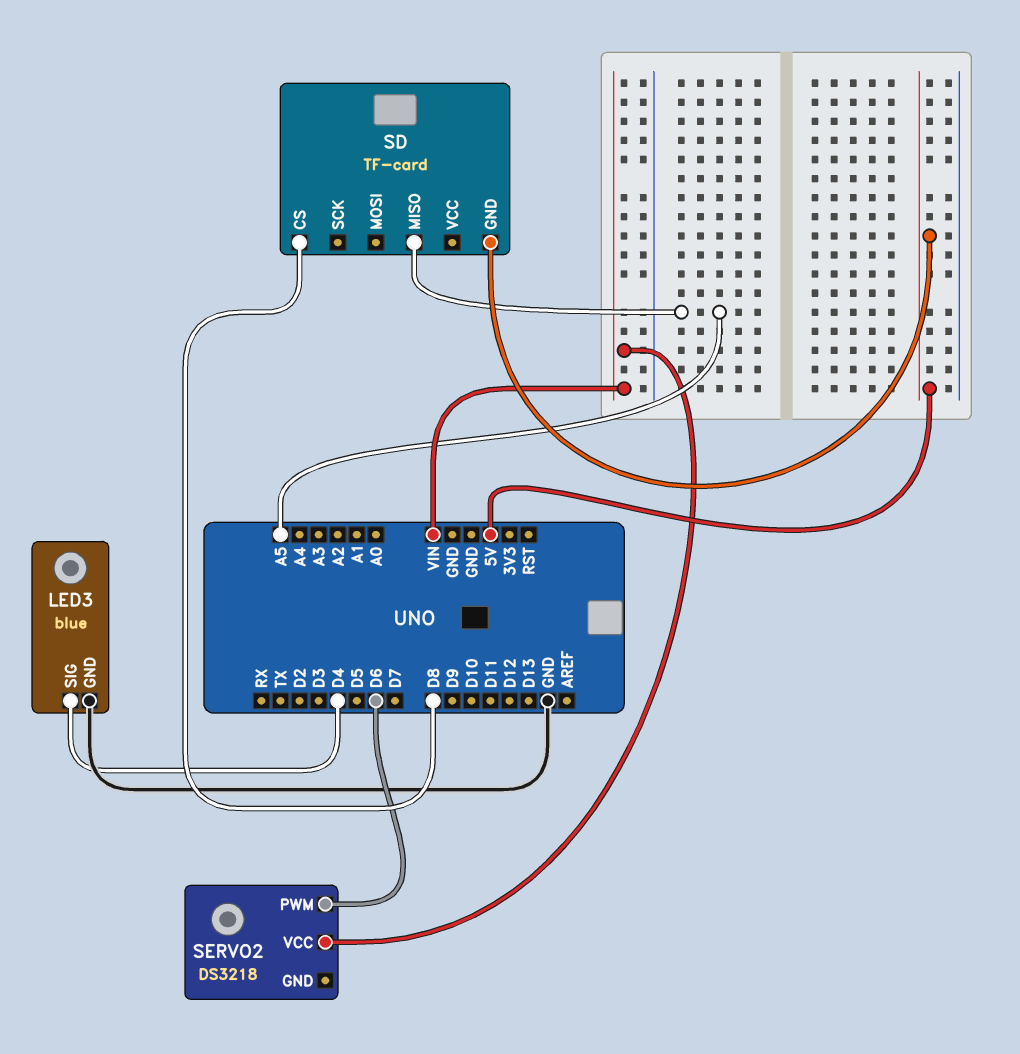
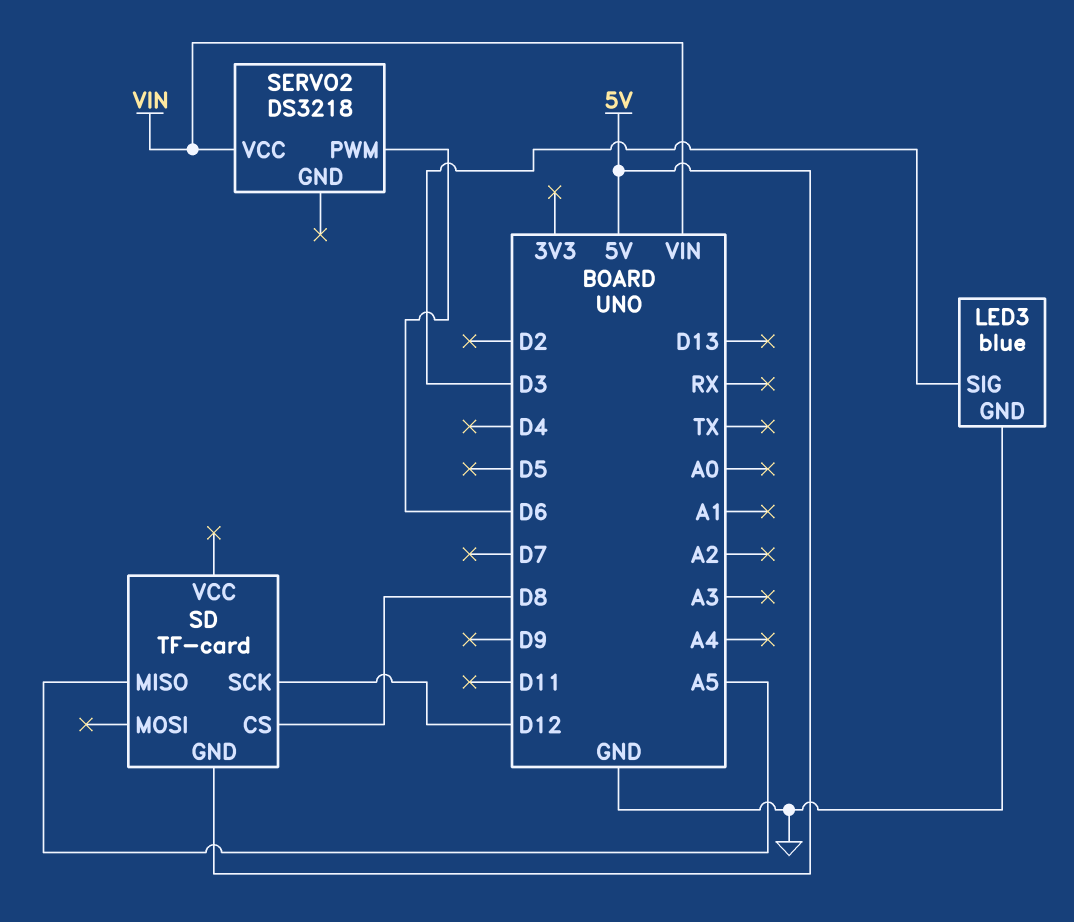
LED3 pin SIG: D4 -> D3
SD pin SCK: none -> D12

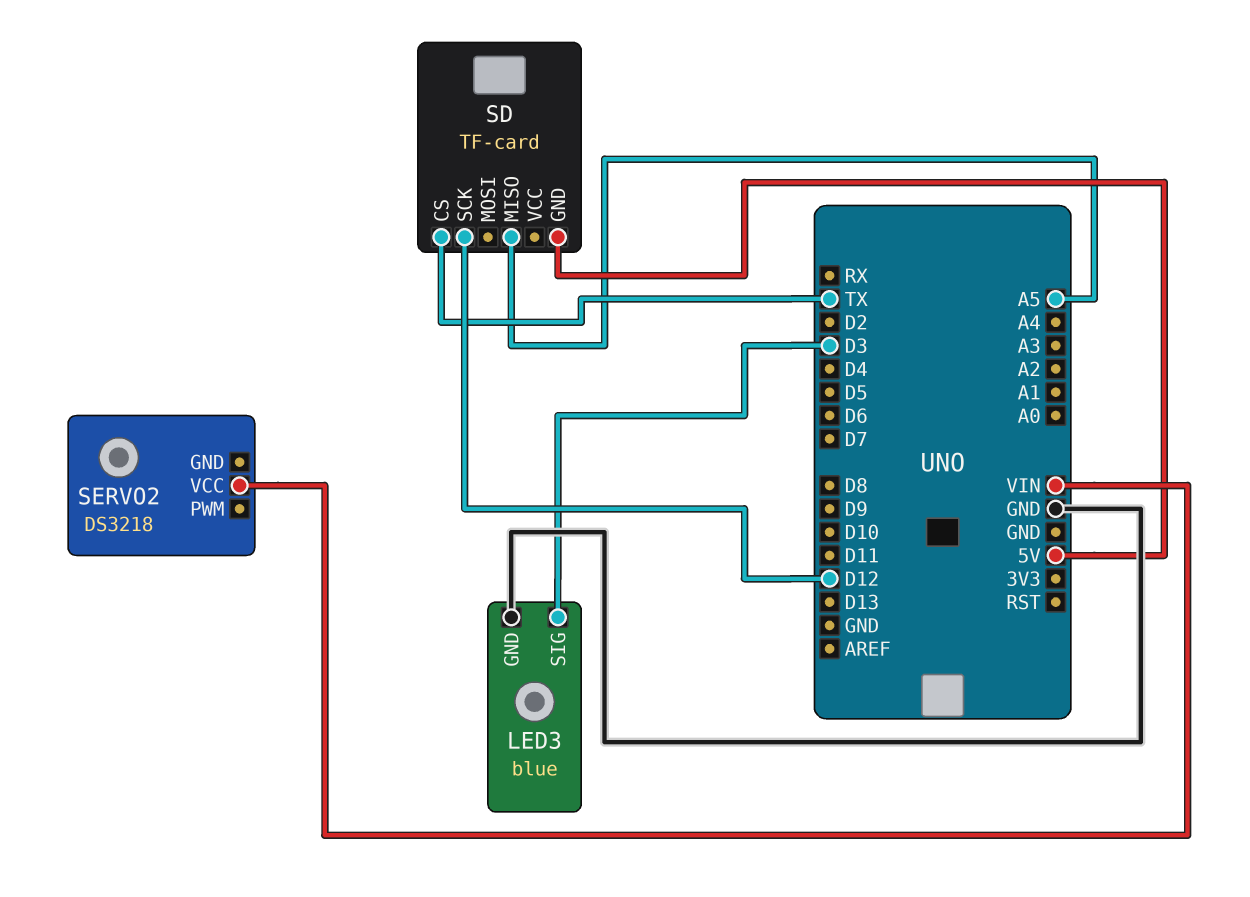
SD pin CS: D8 -> TX
SERVO2 pin PWM: D6 -> none

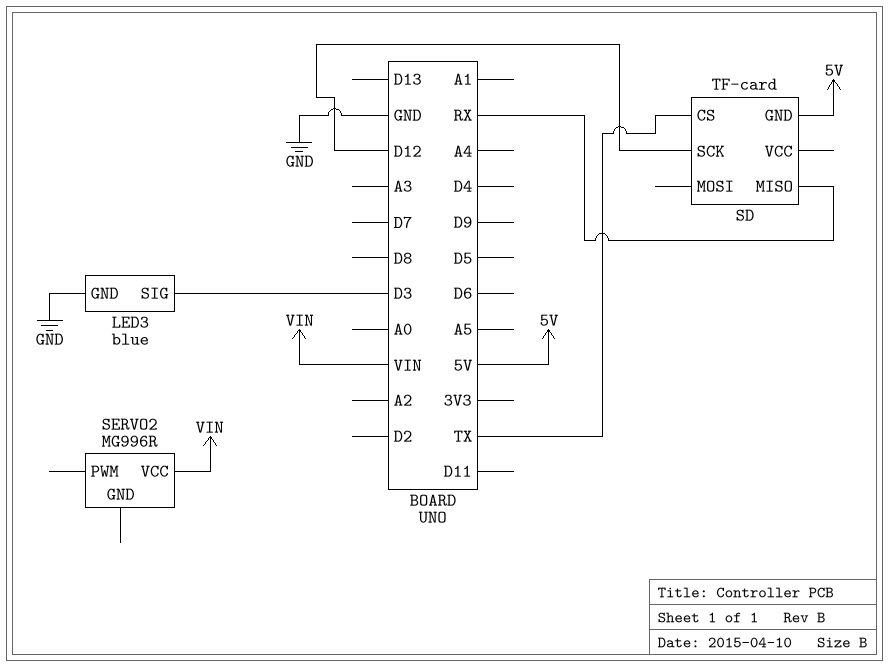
SD pin MISO: A5 -> RX
SERVO2: DS3218 -> MG996R

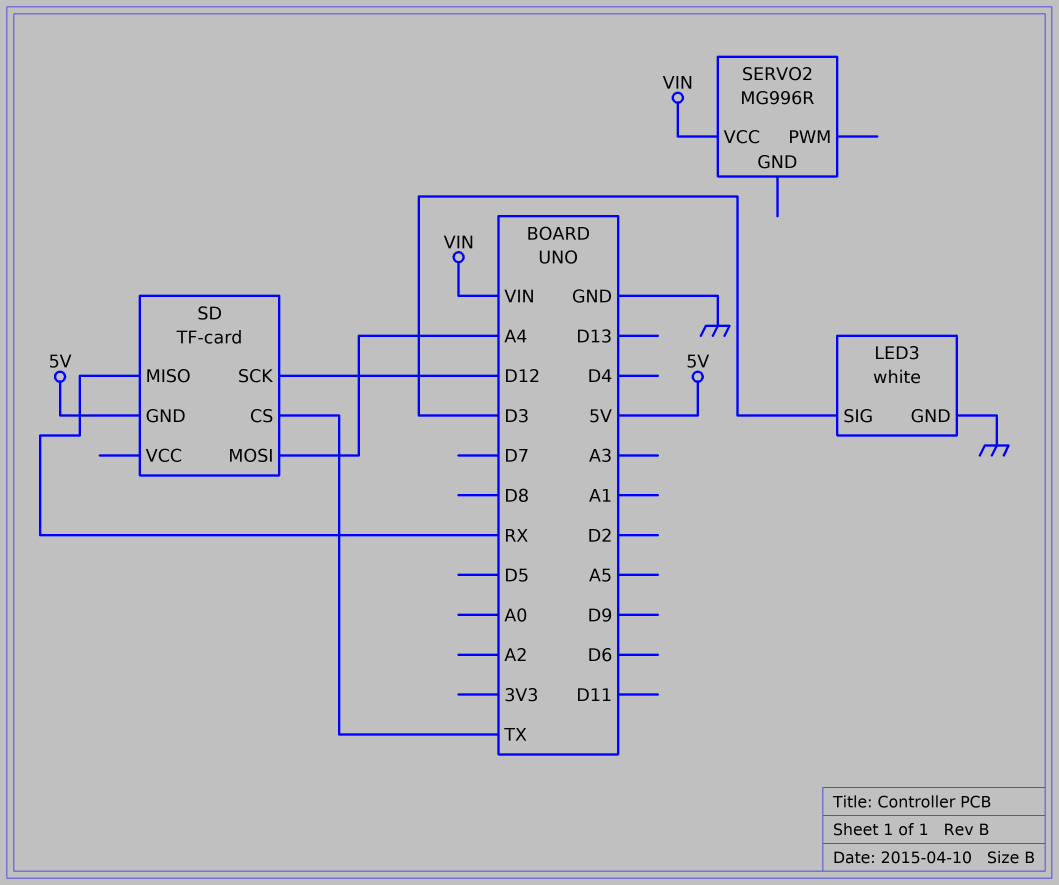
LED3: blue -> white
SD pin MOSI: none -> A4

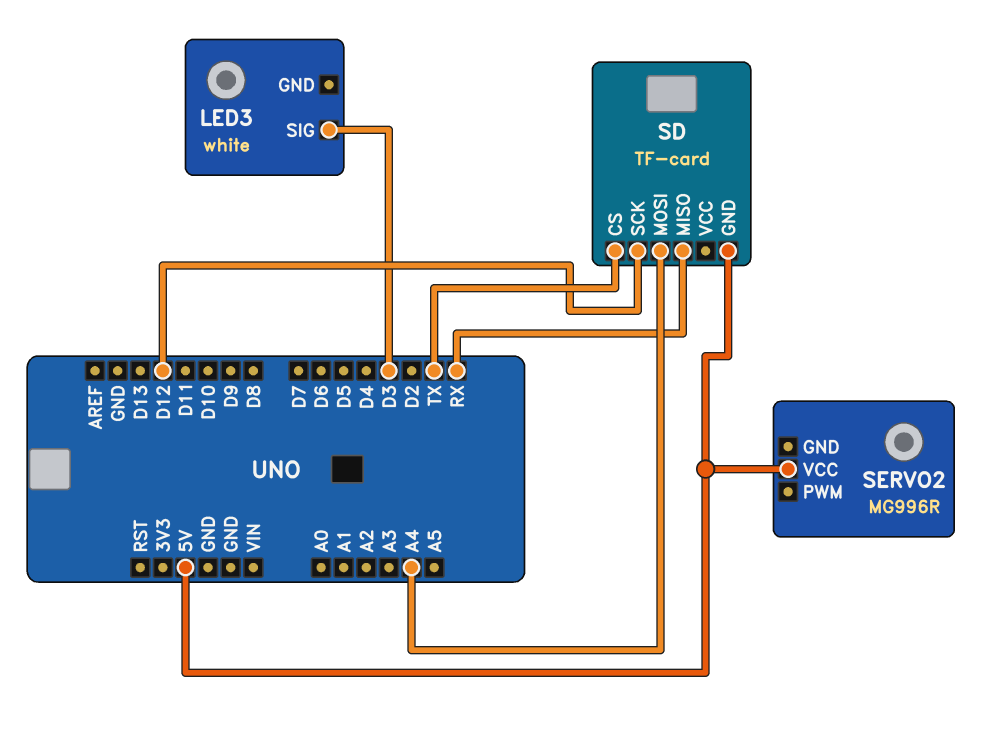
LED3 pin GND: GND -> none
SERVO2 pin VCC: VIN -> 5V

